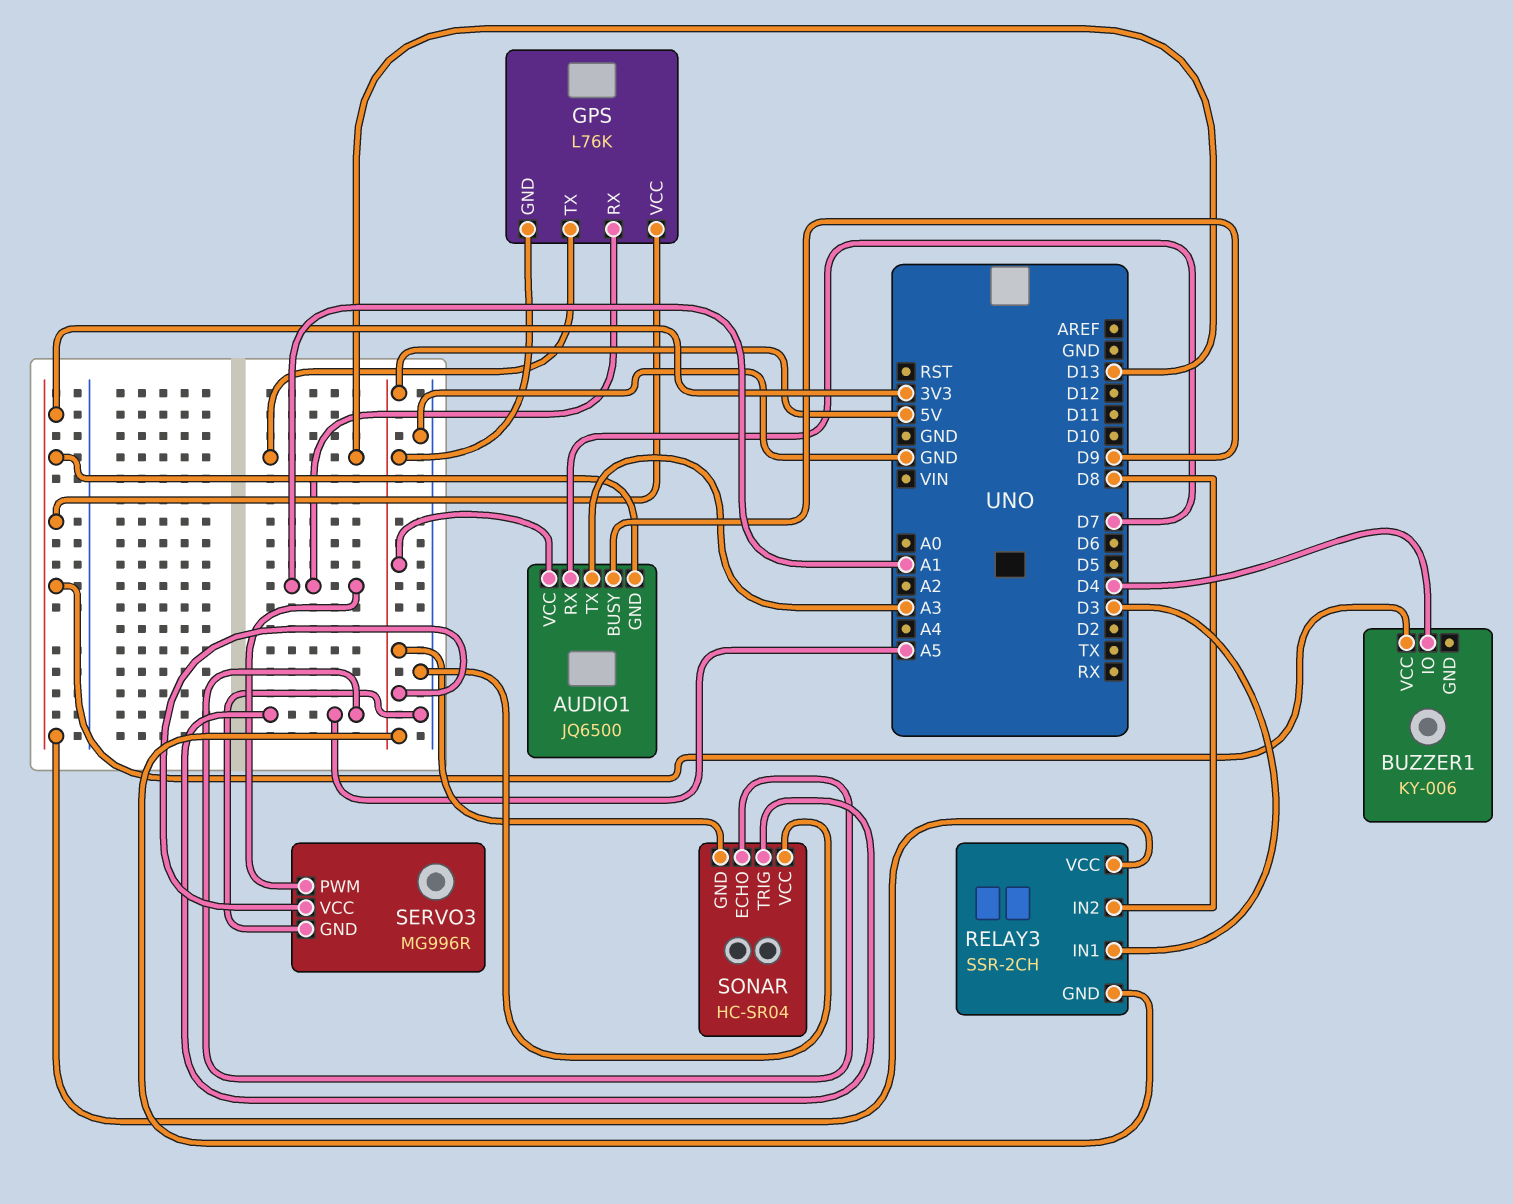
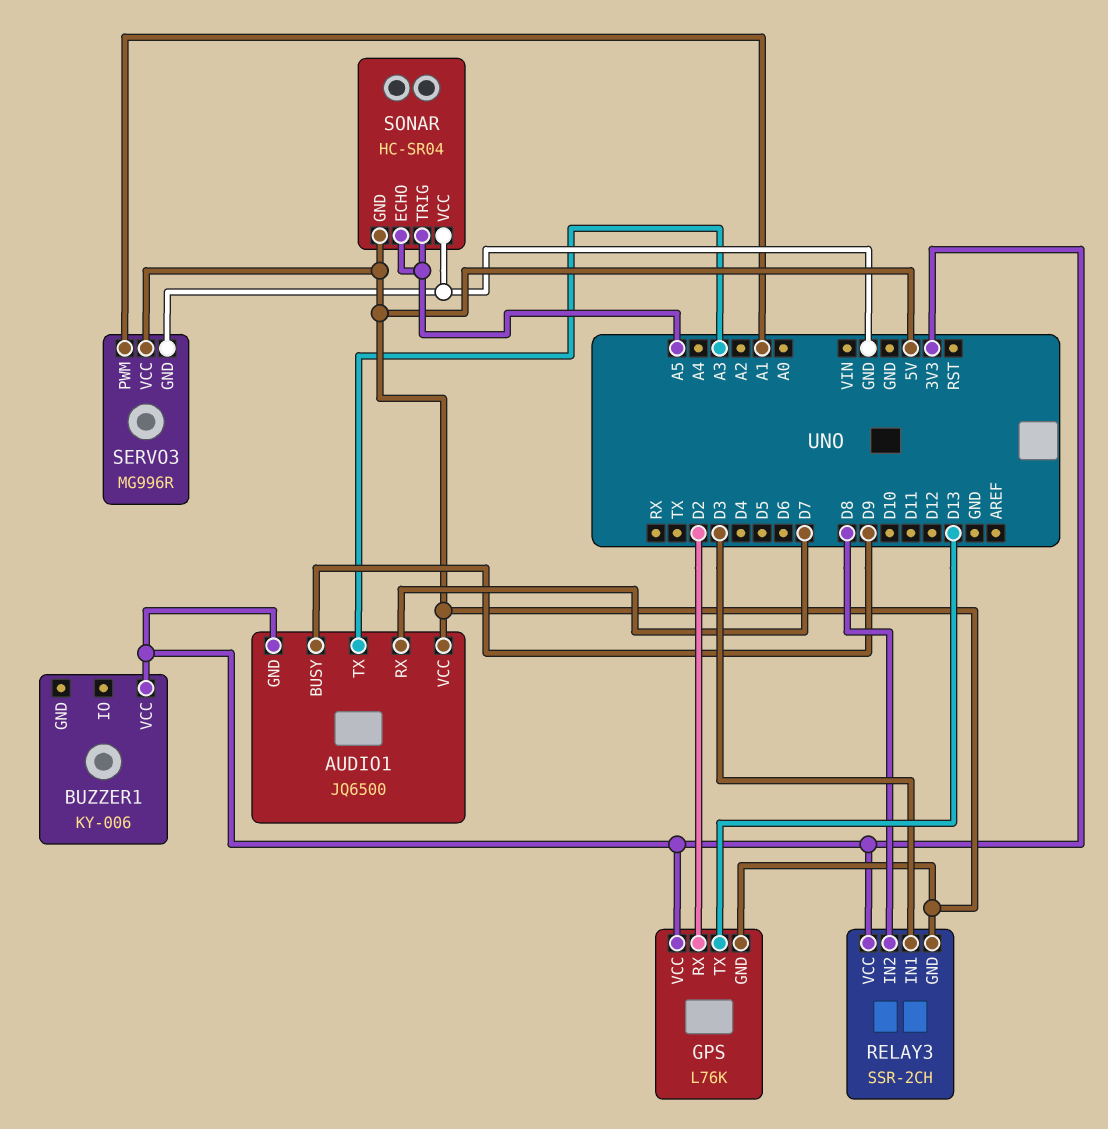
BUZZER1 pin IO: D4 -> none
GPS pin RX: A1 -> D2

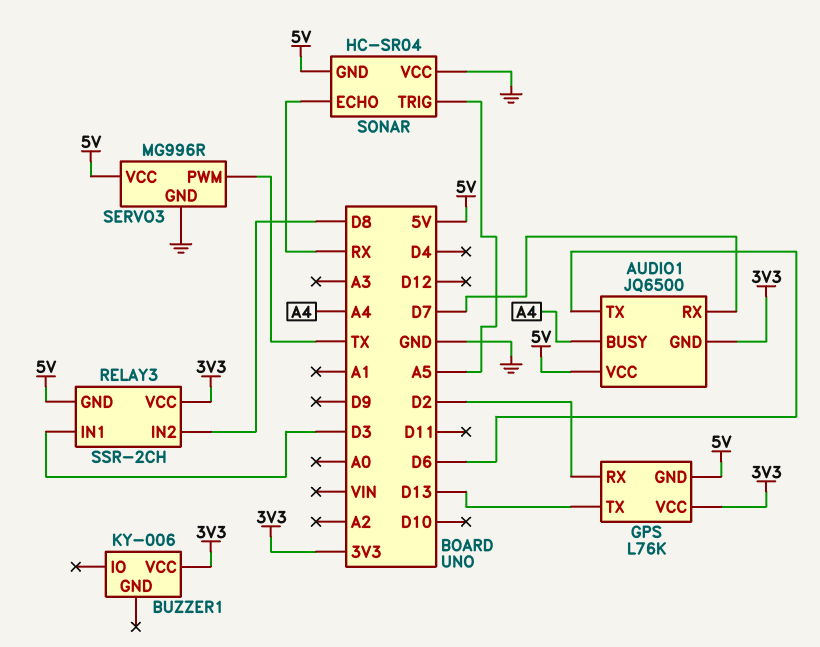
AUDIO1 pin BUSY: D9 -> A4
AUDIO1 pin TX: A3 -> D6
SERVO3 pin PWM: A1 -> TX
SONAR pin ECHO: A5 -> RX

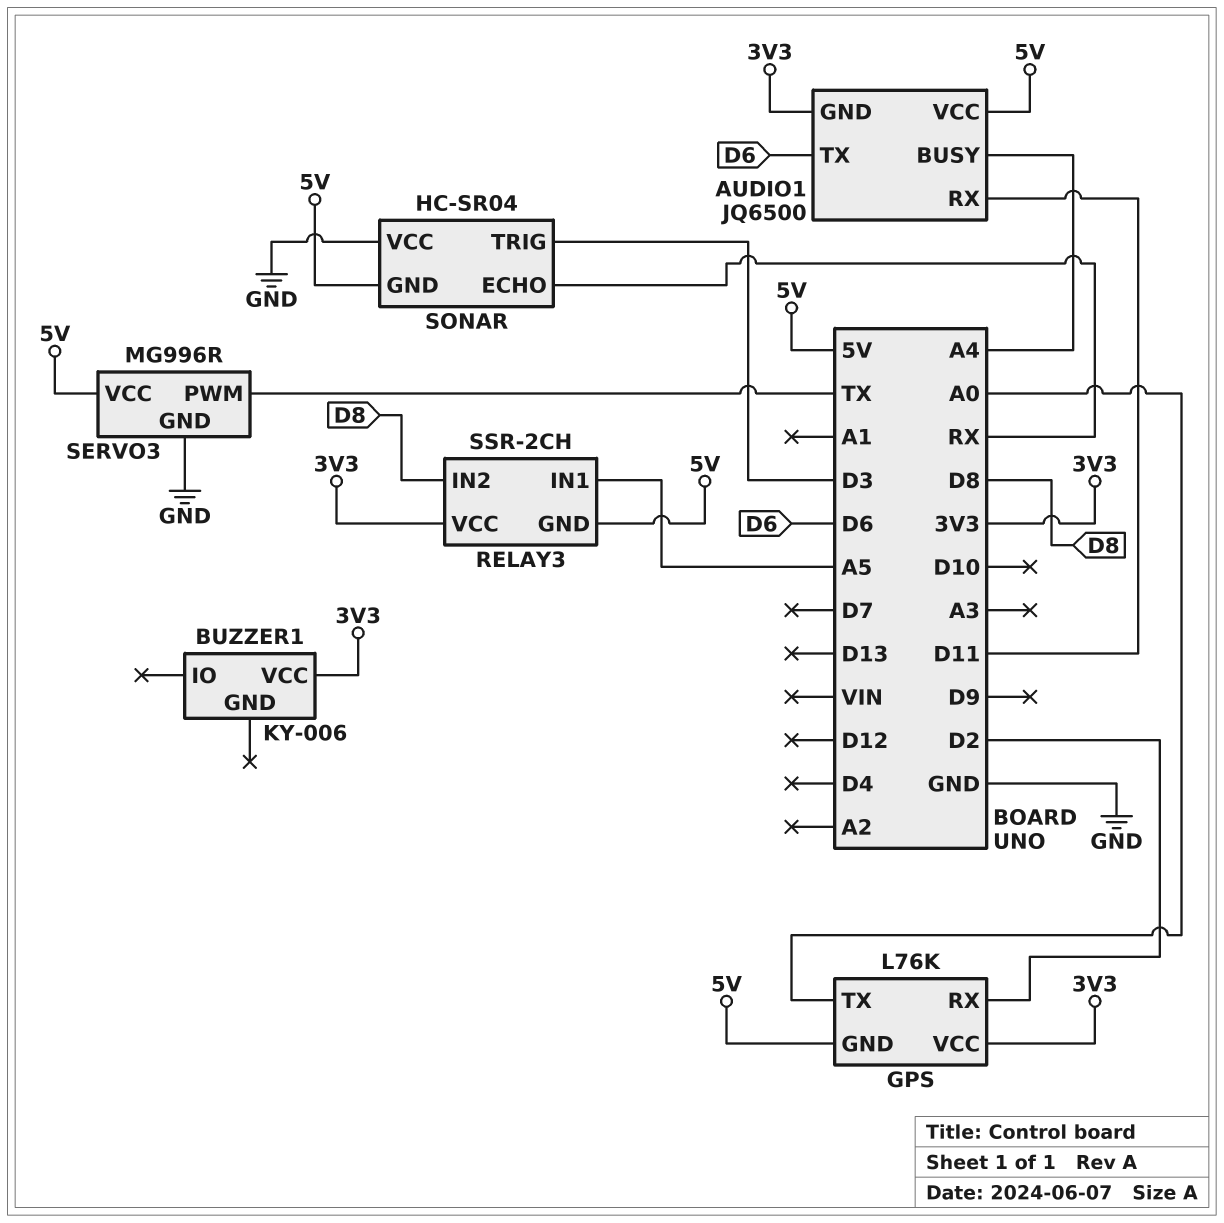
AUDIO1 pin RX: D7 -> D11
GPS pin TX: D13 -> A0
RELAY3 pin IN1: D3 -> A5
SONAR pin TRIG: A5 -> D3

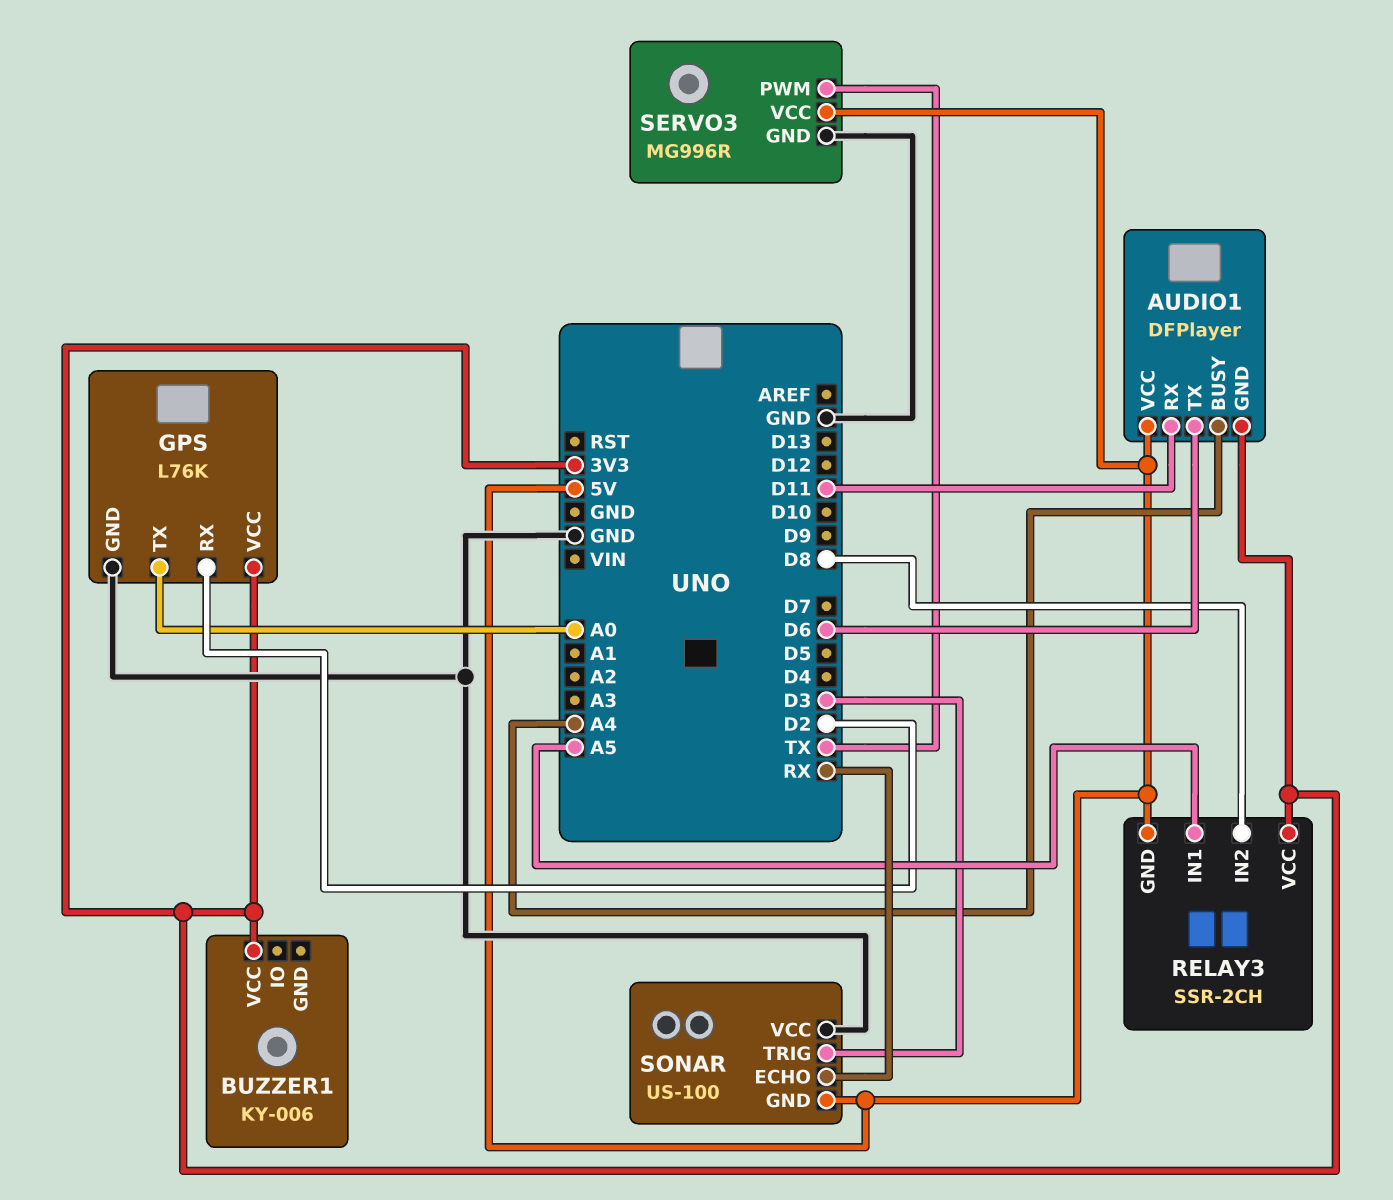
AUDIO1: JQ6500 -> DFPlayer
GPS pin GND: 5V -> GND
SONAR: HC-SR04 -> US-100

